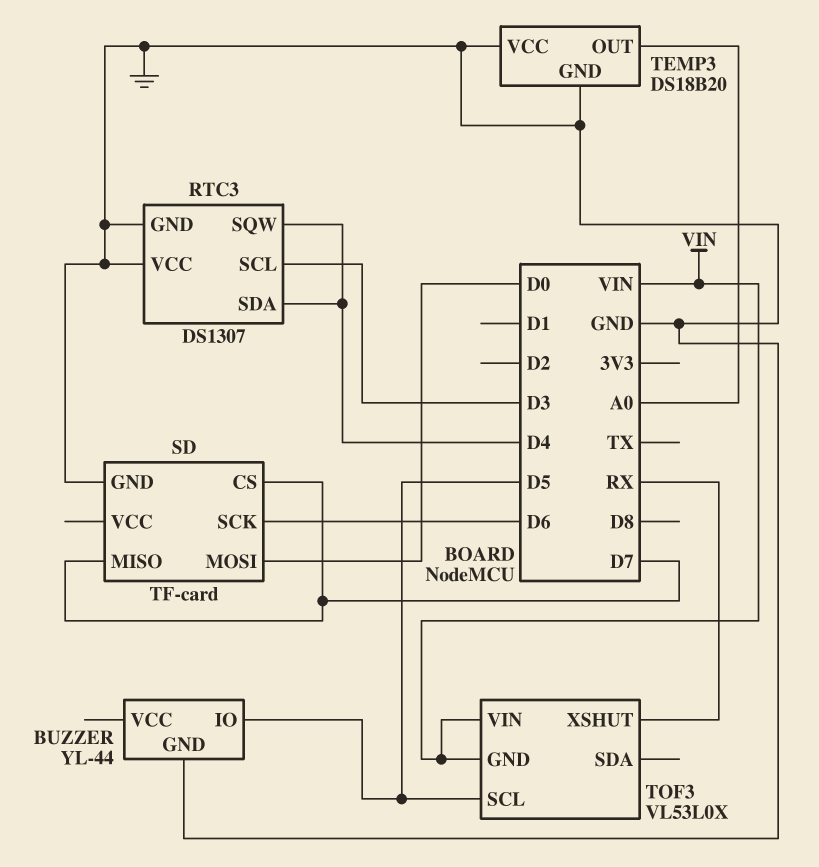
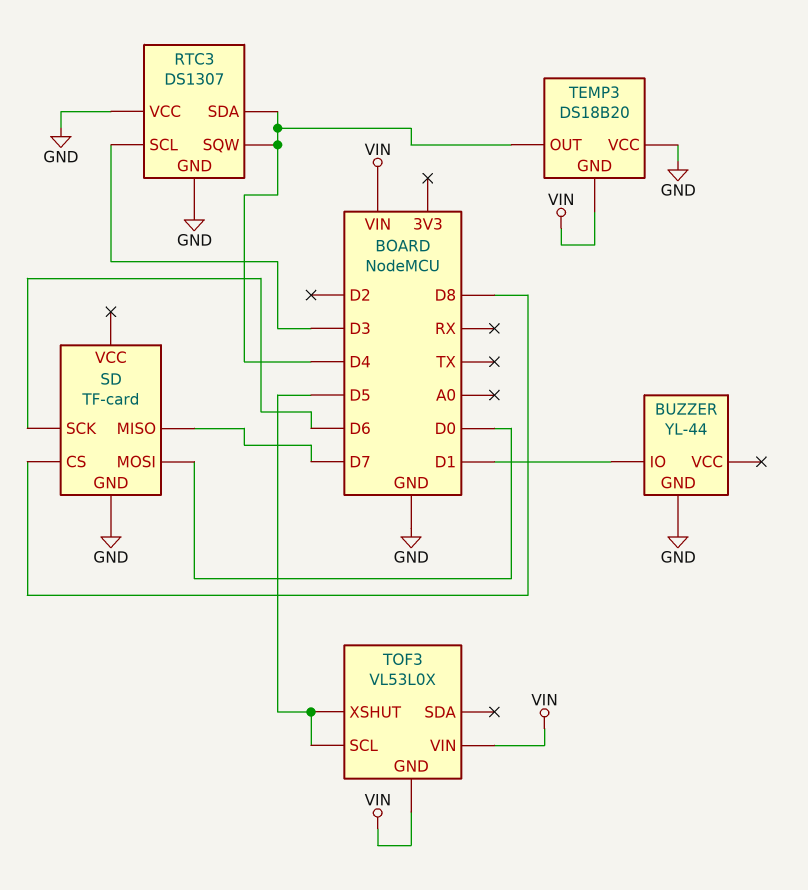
BUZZER pin IO: D5 -> D1
SD pin CS: D7 -> D8
TEMP3 pin GND: GND -> VIN
TEMP3 pin OUT: A0 -> D4
TOF3 pin XSHUT: RX -> D5

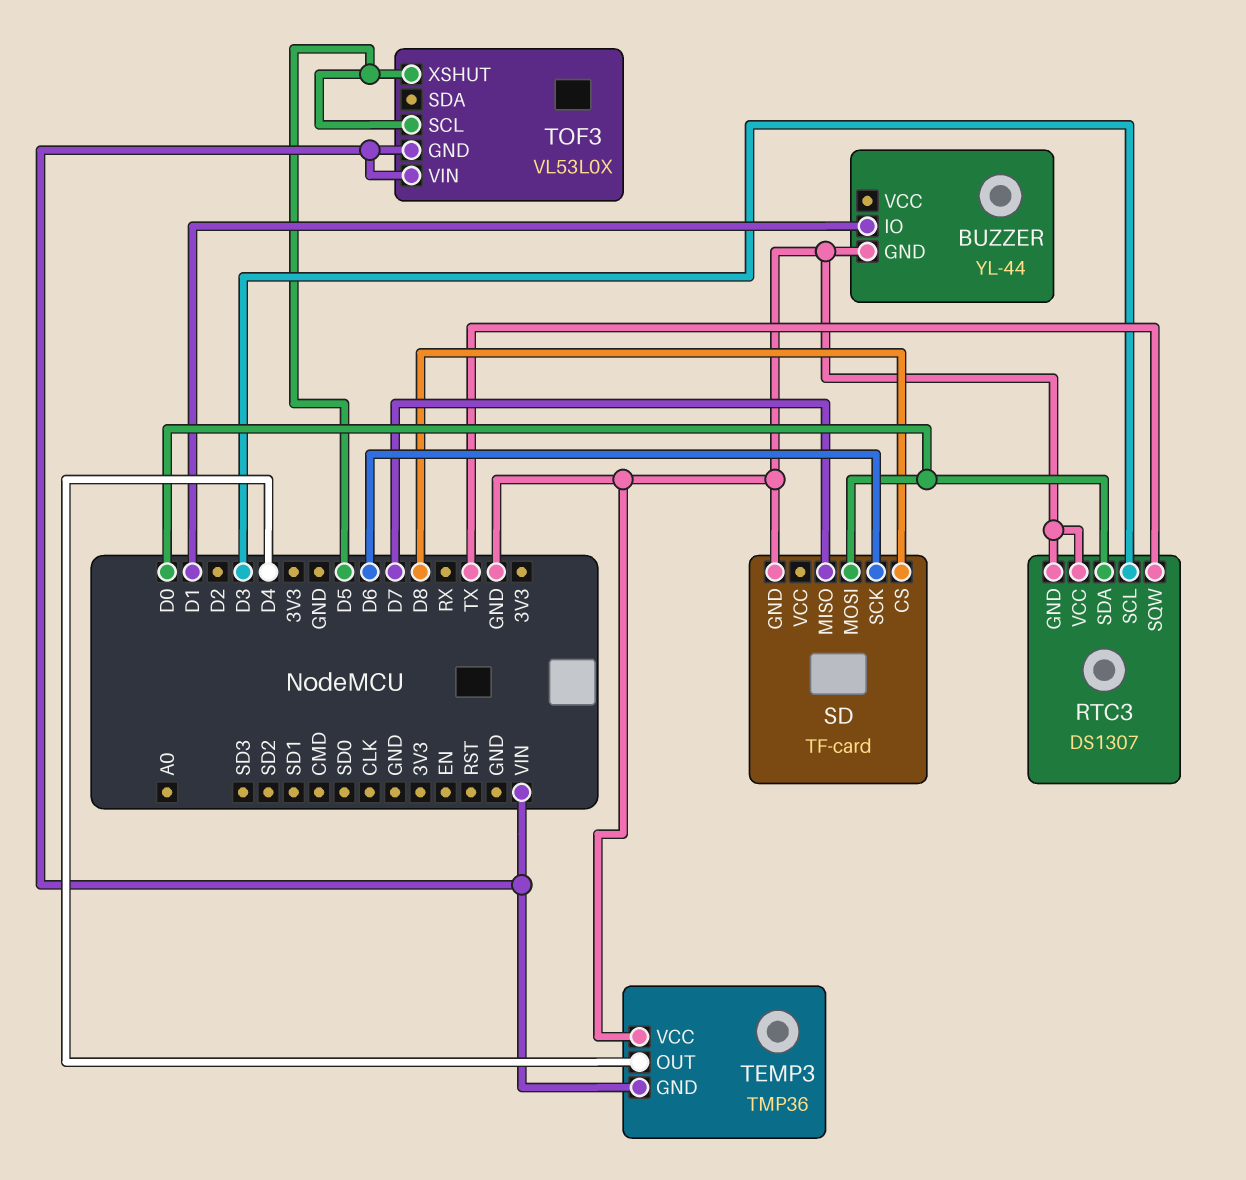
RTC3 pin SDA: D4 -> D0
RTC3 pin SQW: D4 -> TX
TEMP3: DS18B20 -> TMP36

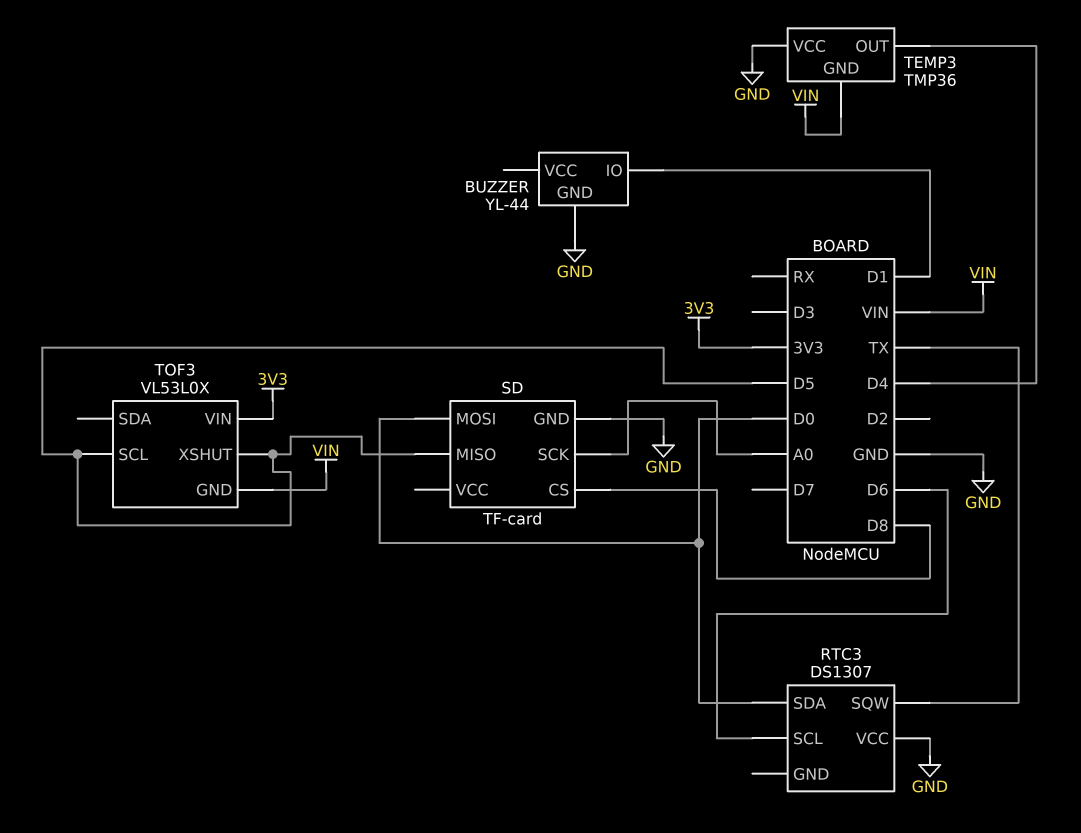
RTC3 pin GND: GND -> none
RTC3 pin SCL: D3 -> D6
SD pin MISO: D7 -> D5
SD pin SCK: D6 -> A0
TOF3 pin VIN: VIN -> 3V3

